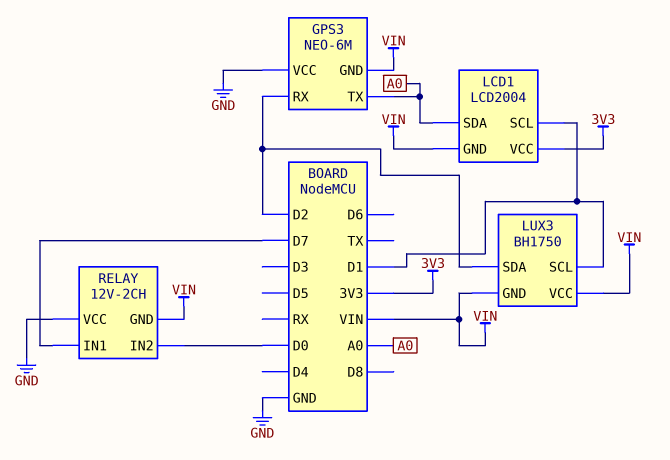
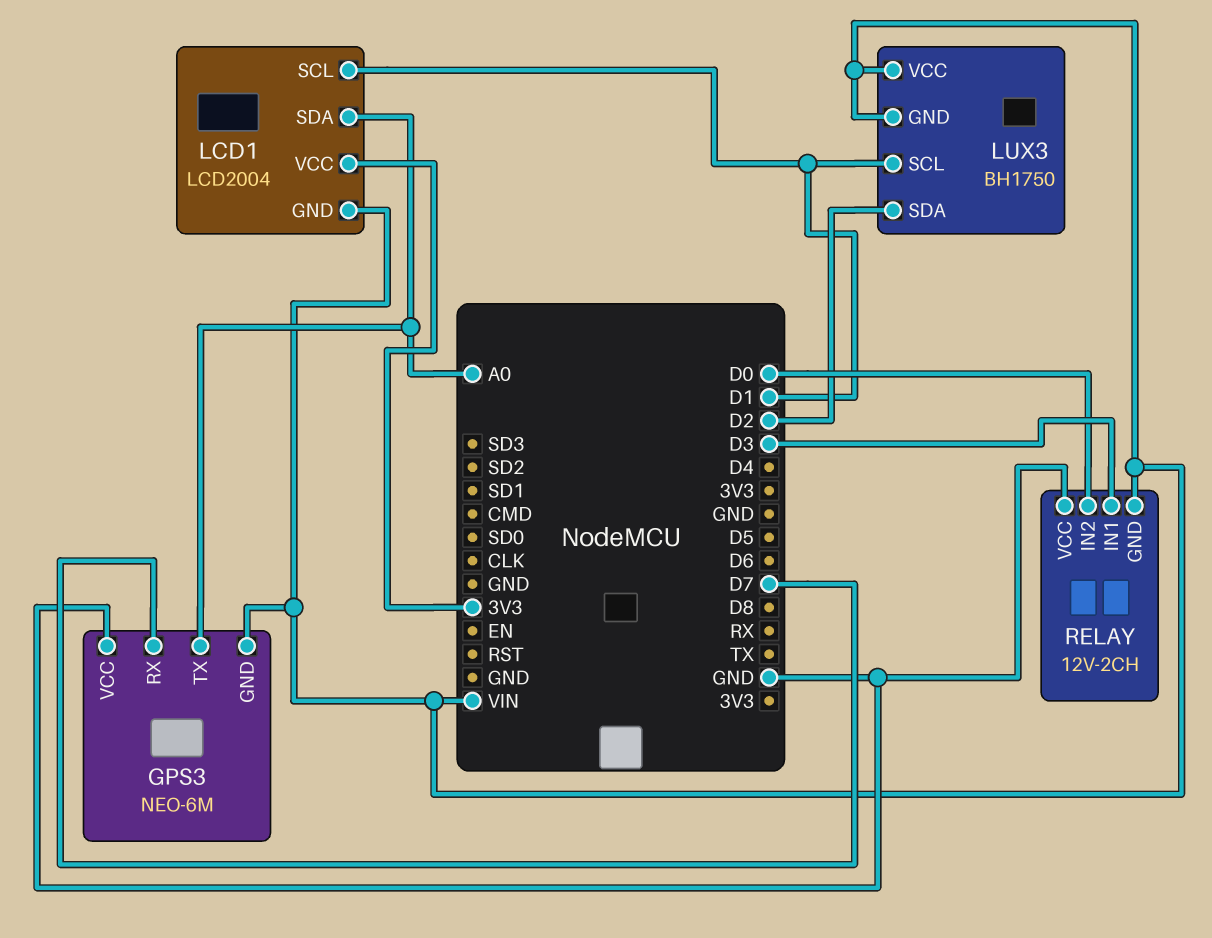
GPS3 pin RX: D2 -> D7
RELAY pin IN1: D7 -> D3

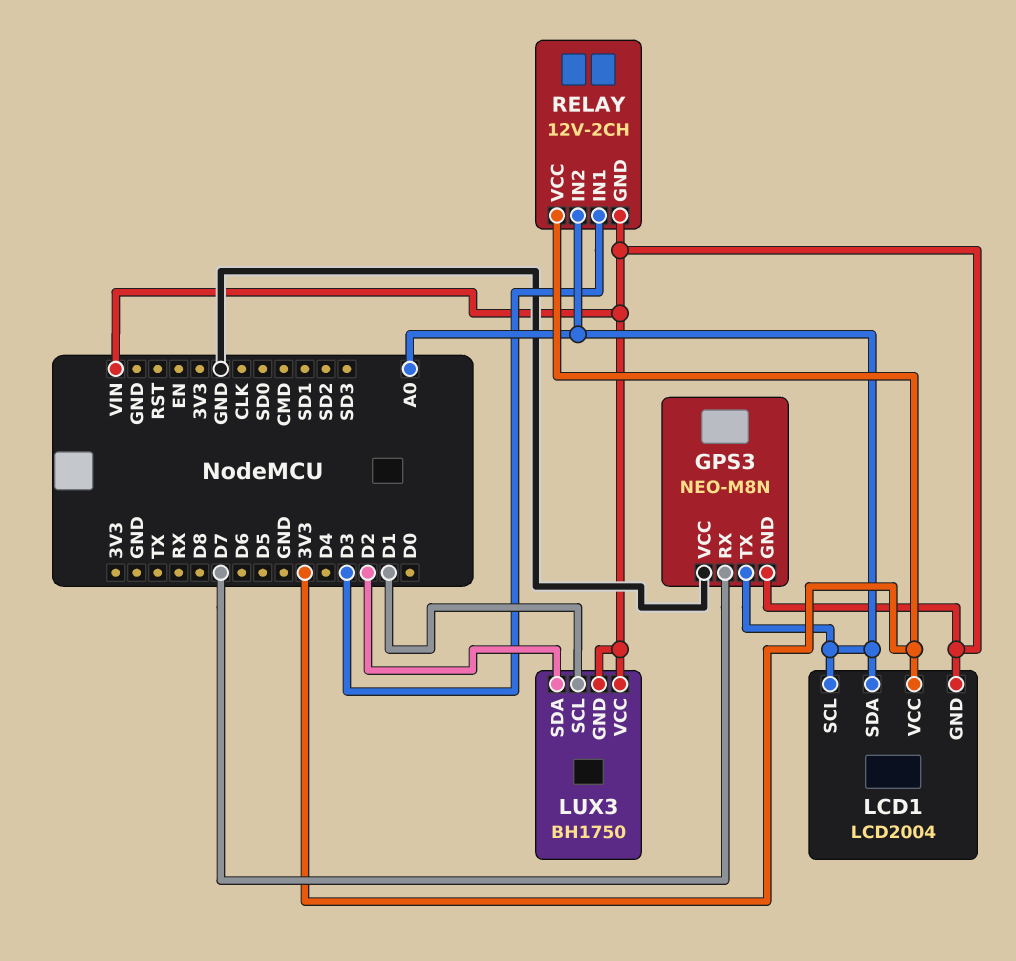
GPS3: NEO-6M -> NEO-M8N
LCD1 pin SCL: D1 -> A0
RELAY pin IN2: D0 -> A0
RELAY pin VCC: GND -> 3V3

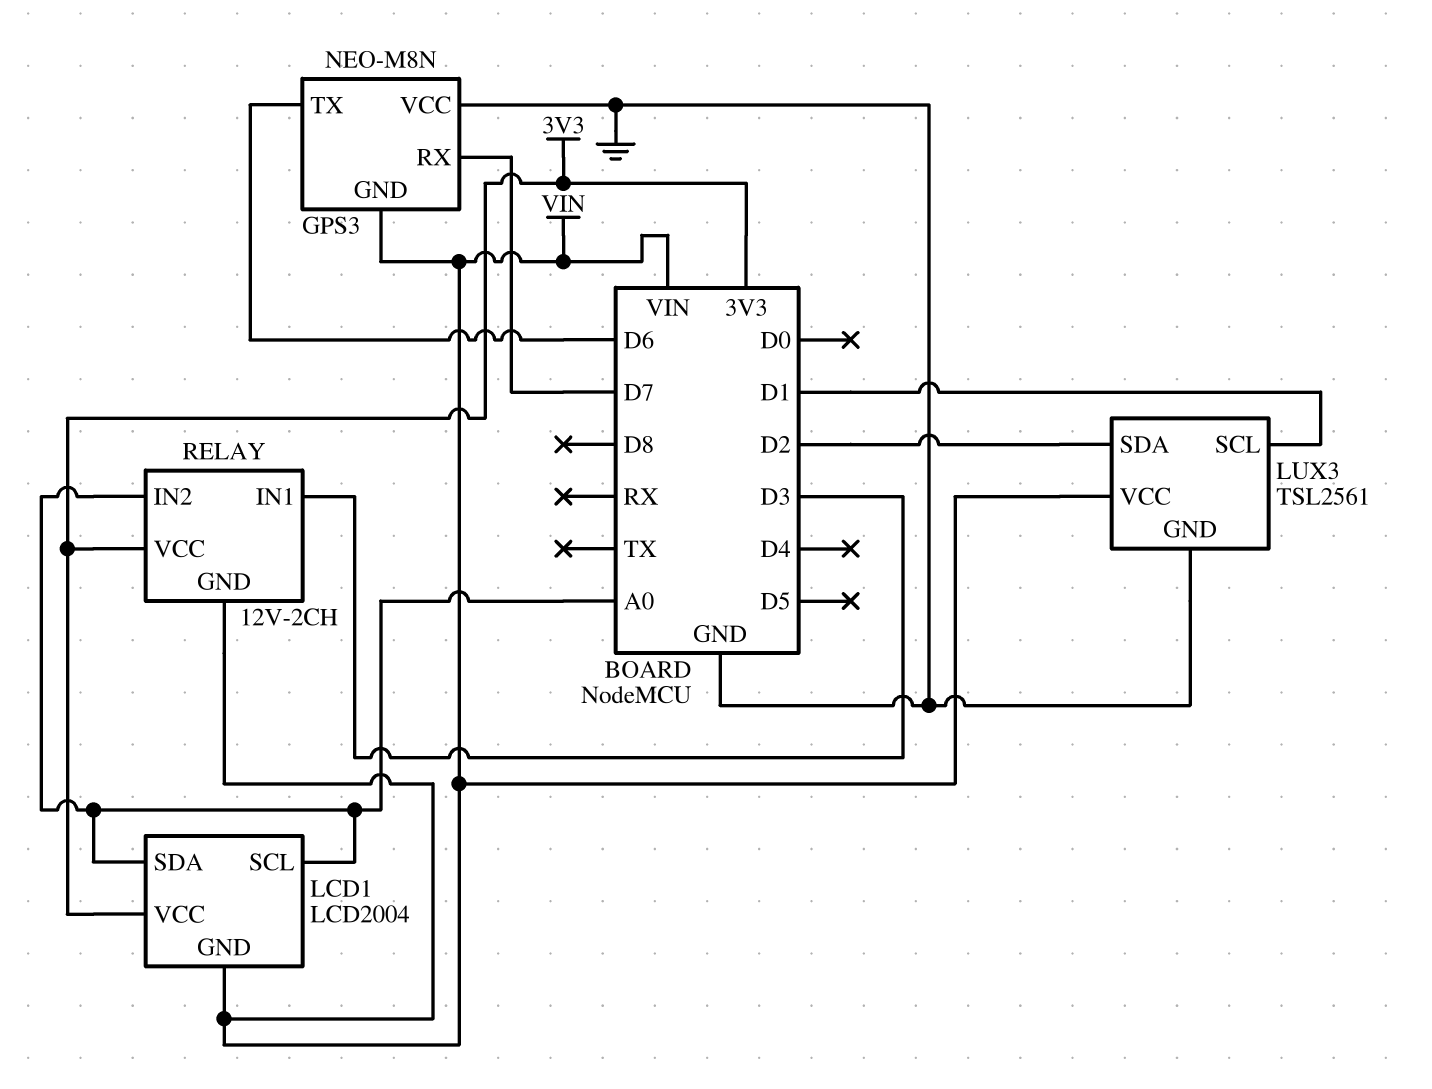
GPS3 pin TX: A0 -> D6
LUX3: BH1750 -> TSL2561
LUX3 pin GND: VIN -> GND

